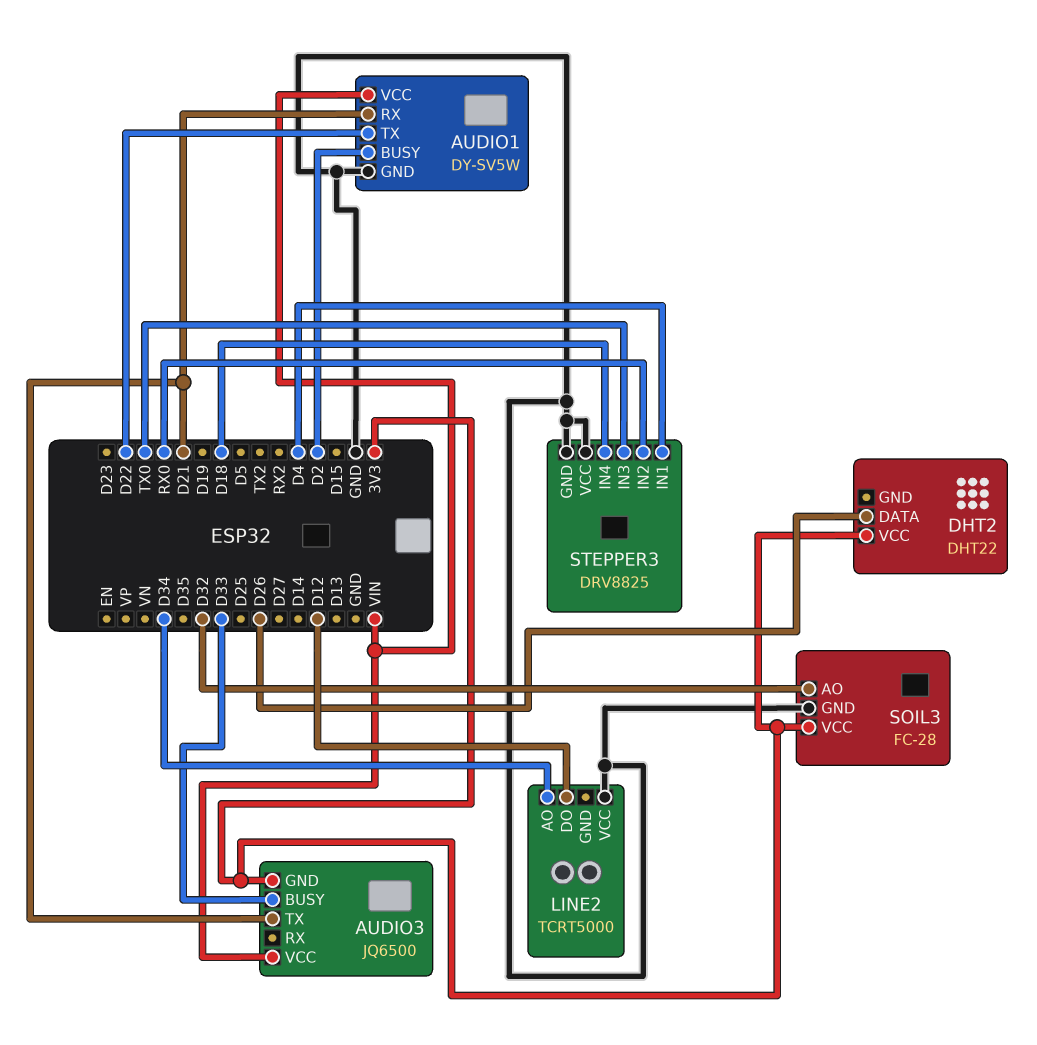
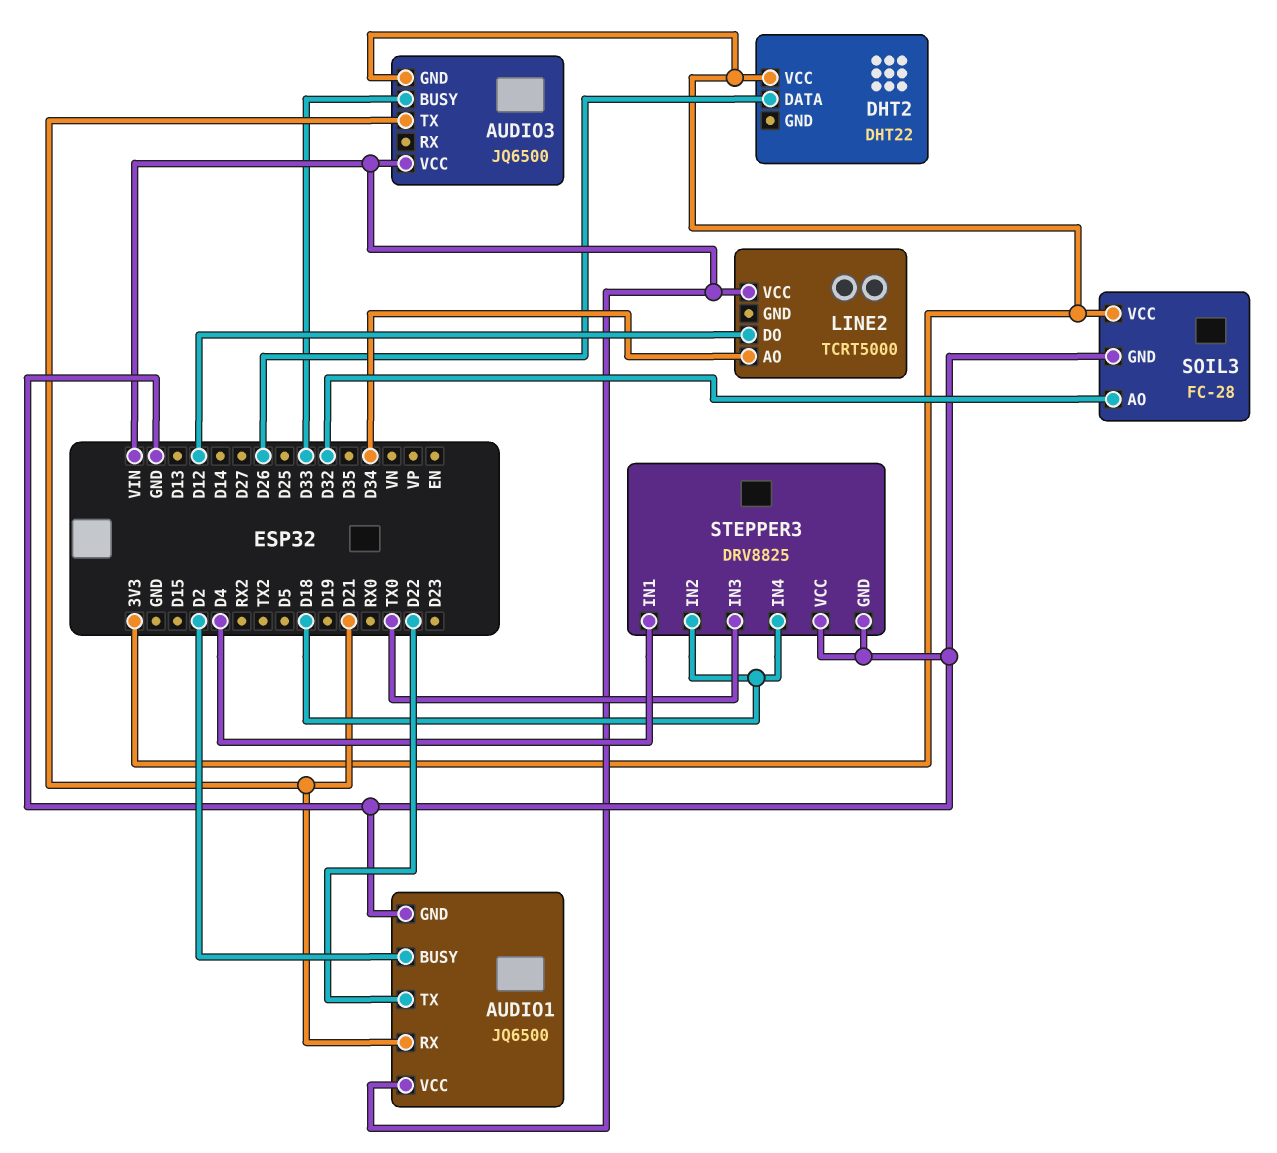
AUDIO1: DY-SV5W -> JQ6500
LINE2 pin VCC: GND -> VIN
STEPPER3 pin IN2: RX0 -> D18

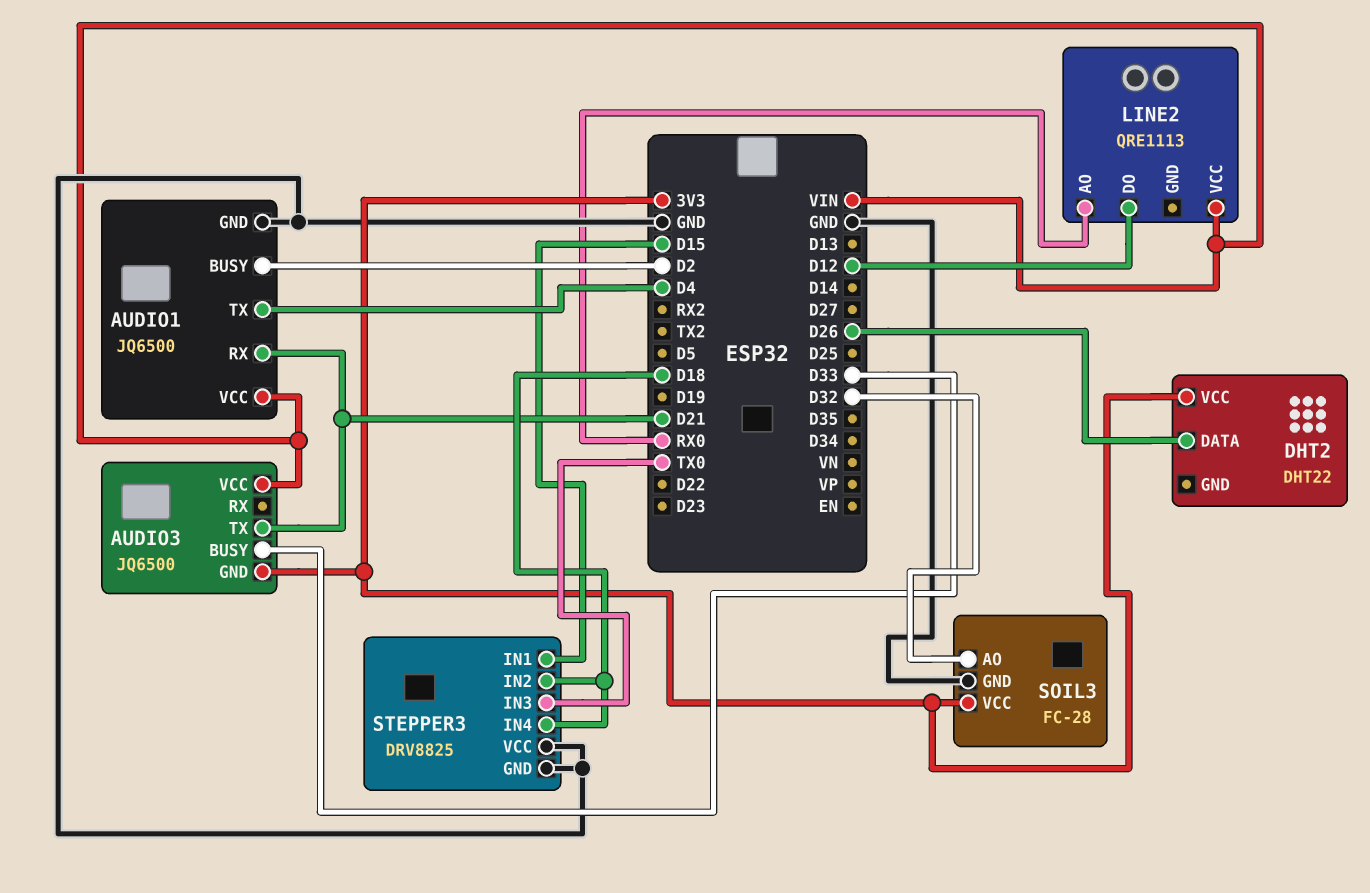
AUDIO1 pin TX: D22 -> D4
LINE2: TCRT5000 -> QRE1113
LINE2 pin AO: D34 -> RX0
STEPPER3 pin IN1: D4 -> D15

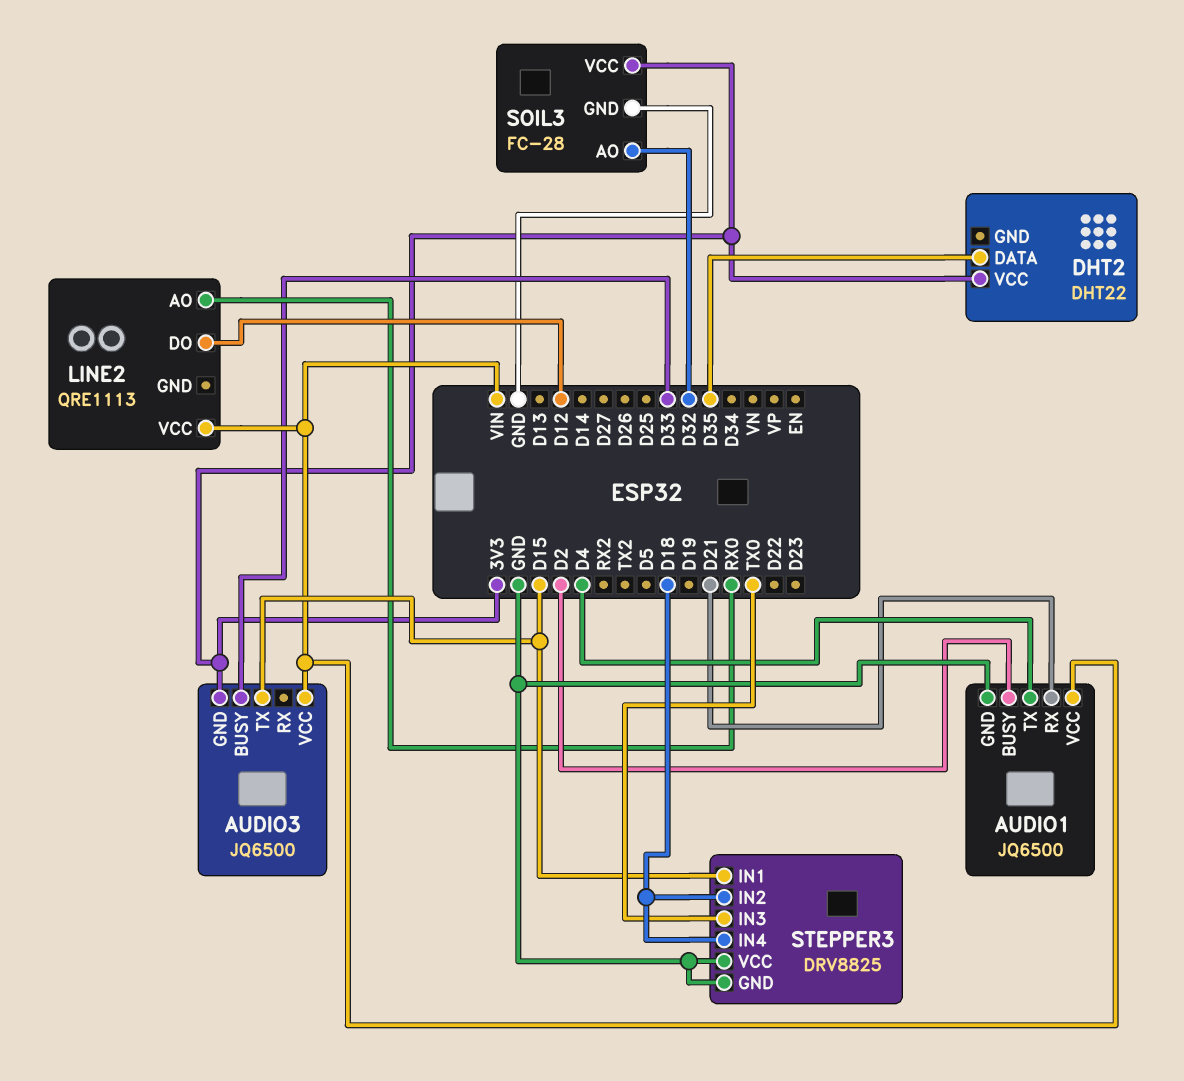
AUDIO3 pin TX: D21 -> D15
DHT2 pin DATA: D26 -> D35

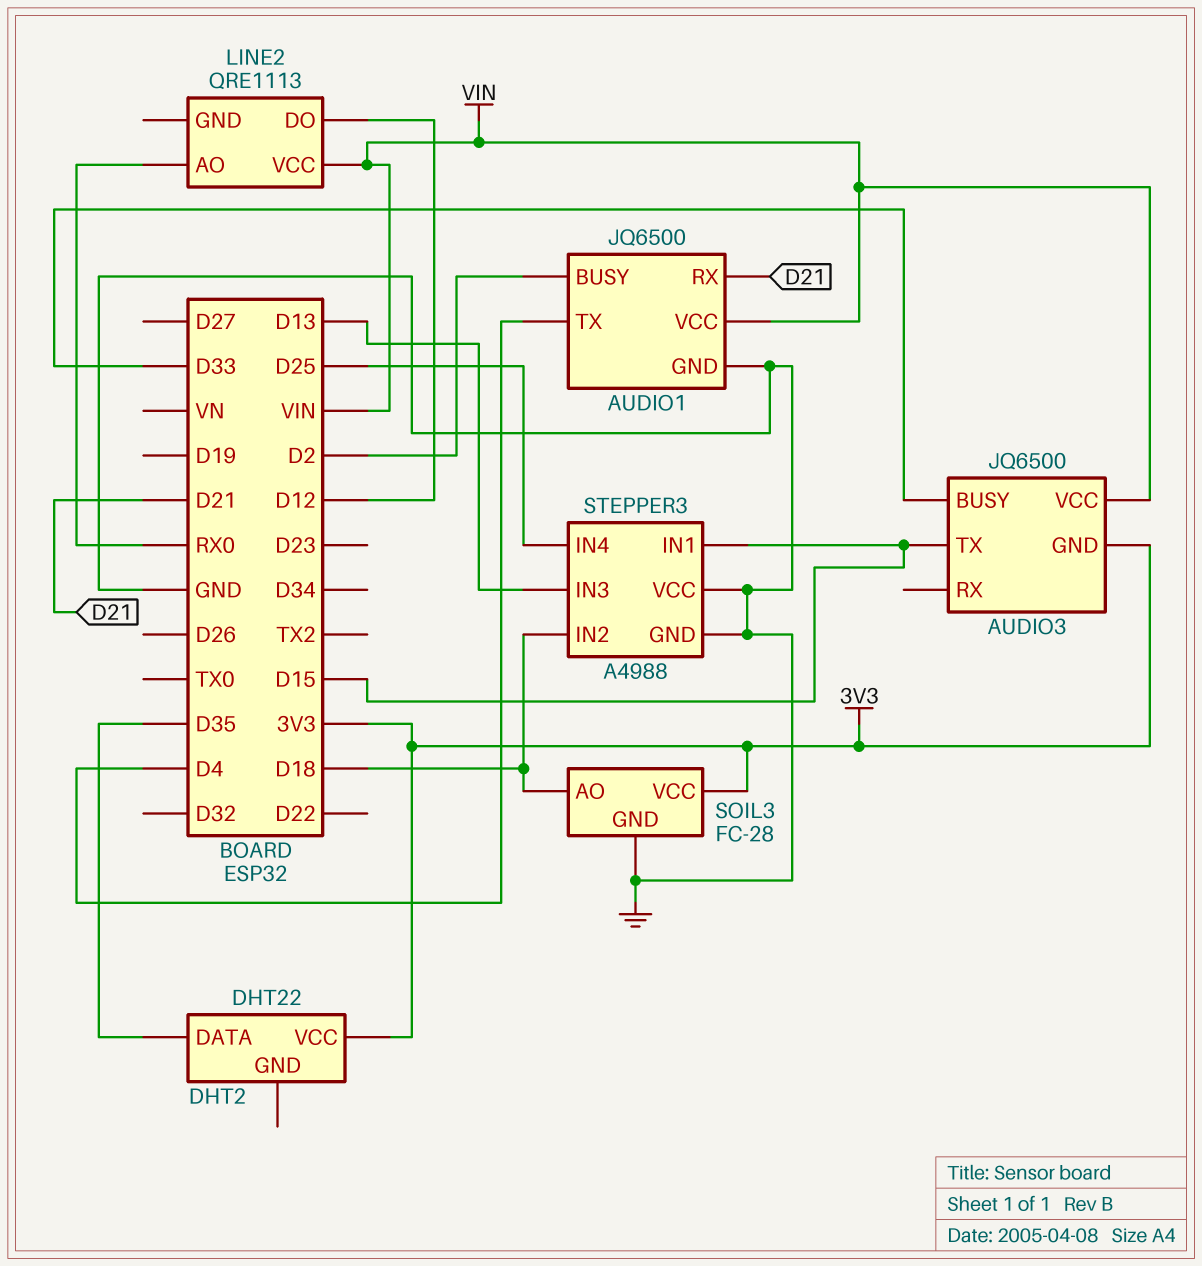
SOIL3 pin AO: D32 -> D18
STEPPER3: DRV8825 -> A4988
STEPPER3 pin IN3: TX0 -> D13
STEPPER3 pin IN4: D18 -> D25

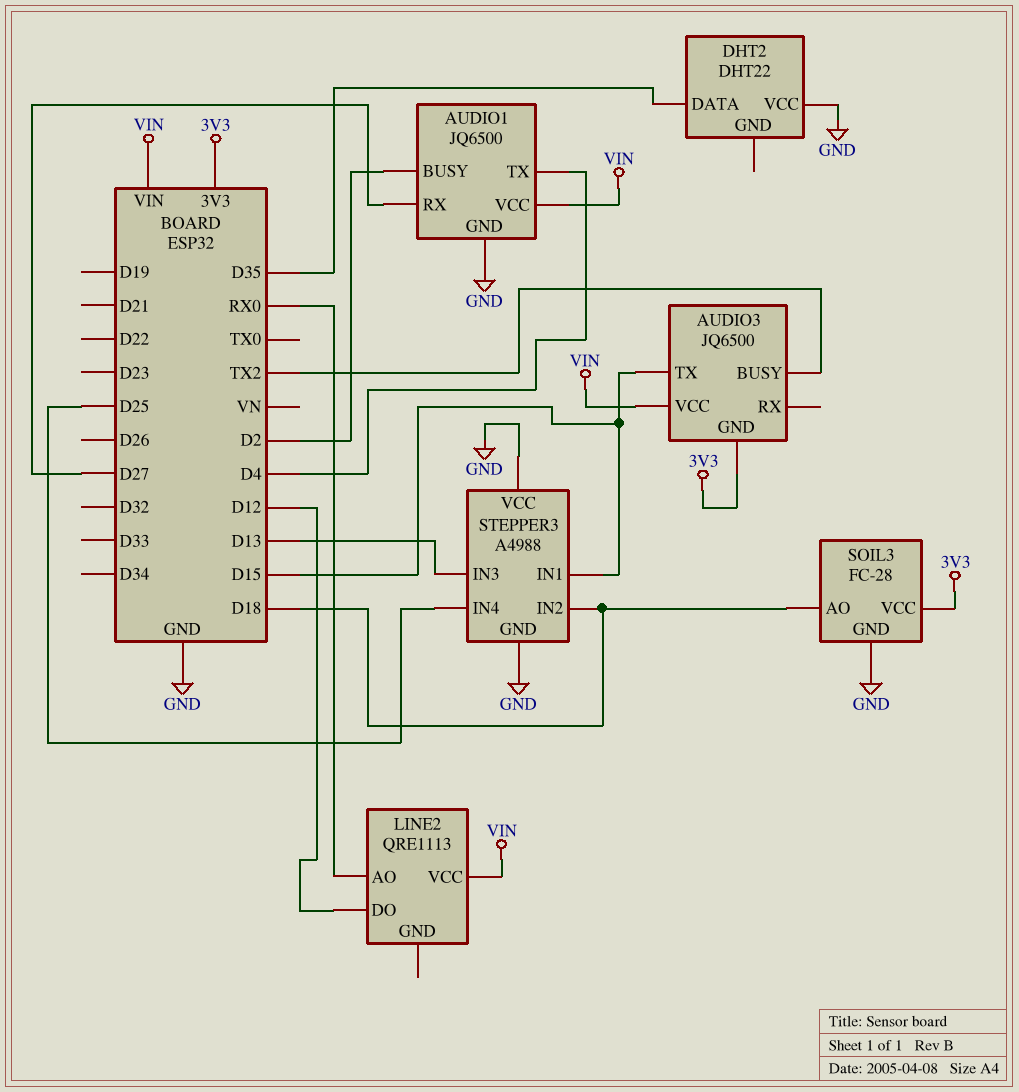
AUDIO1 pin RX: D21 -> D27
AUDIO3 pin BUSY: D33 -> TX2
DHT2 pin VCC: 3V3 -> GND

